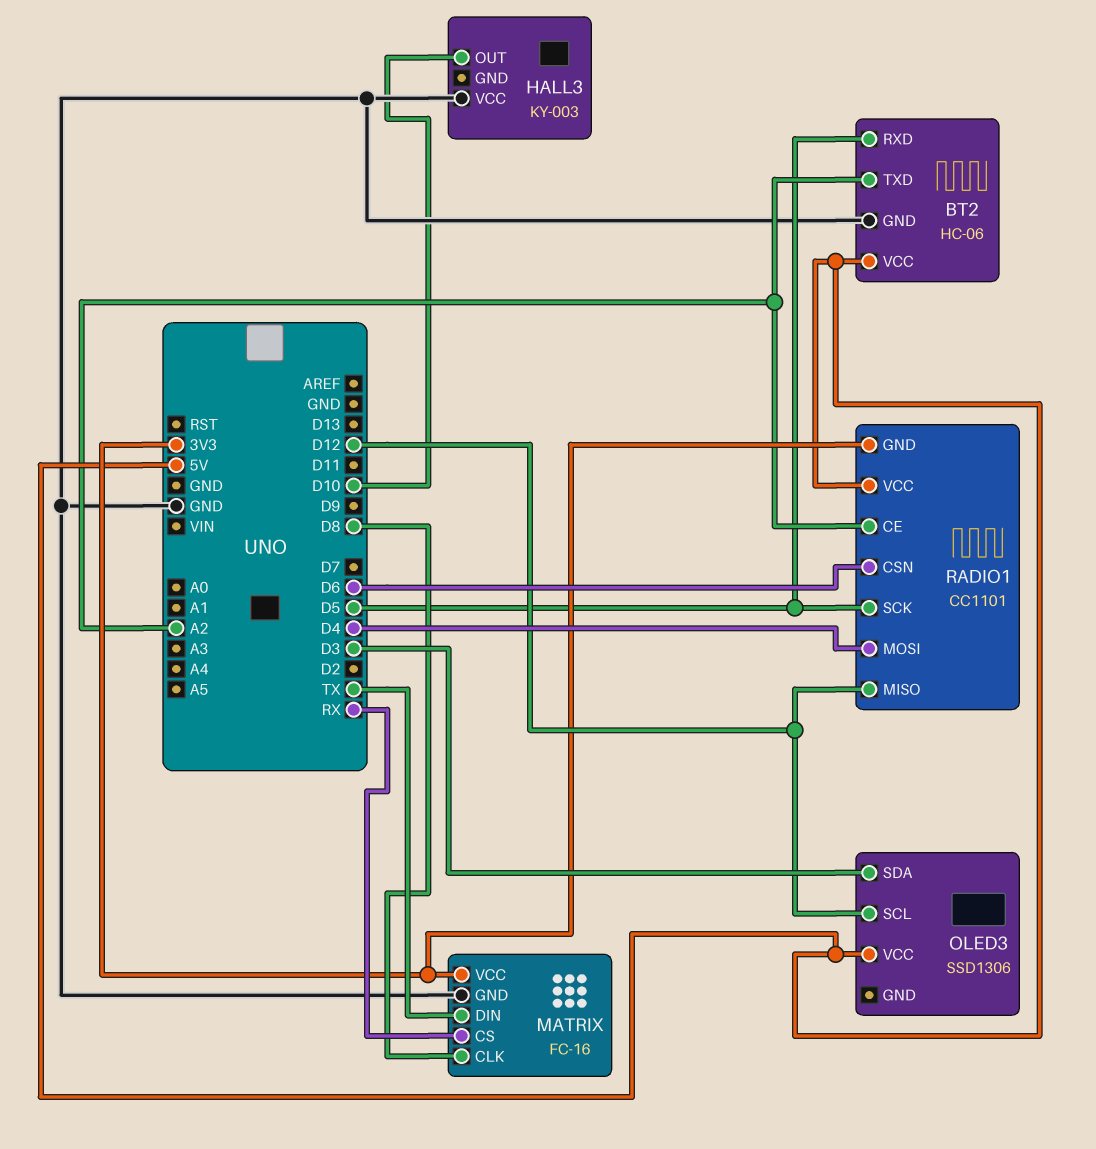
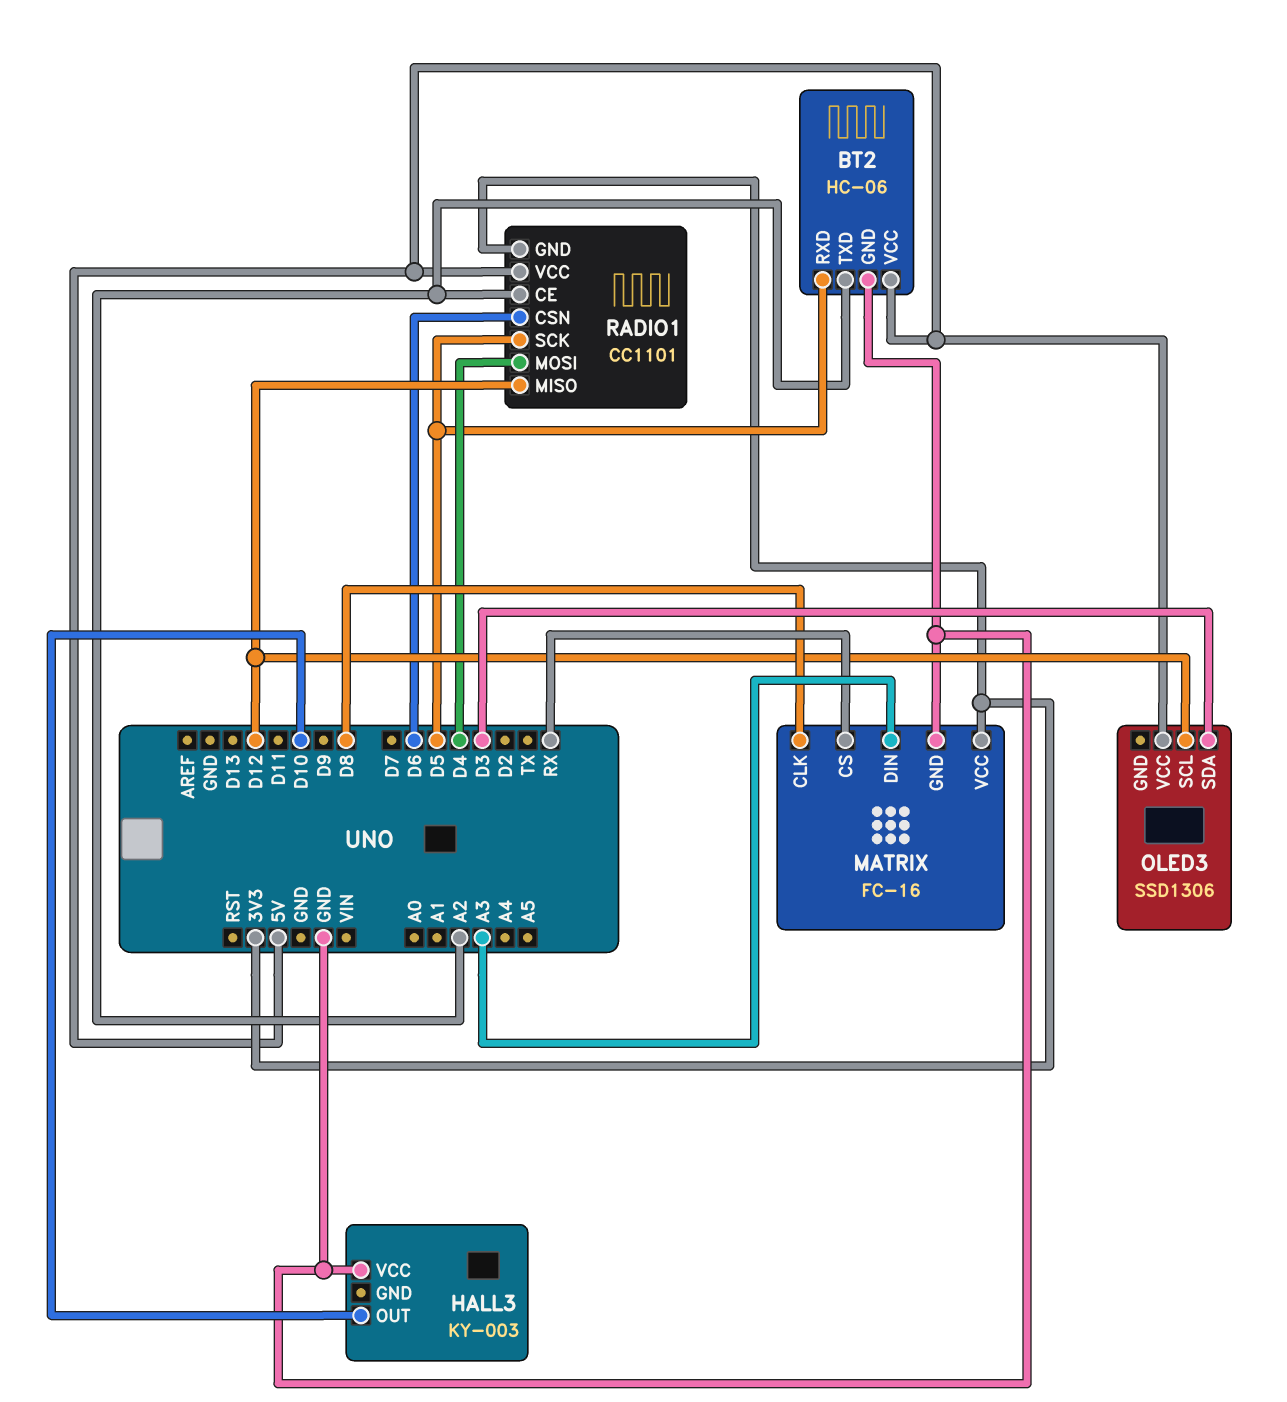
MATRIX pin DIN: TX -> A3

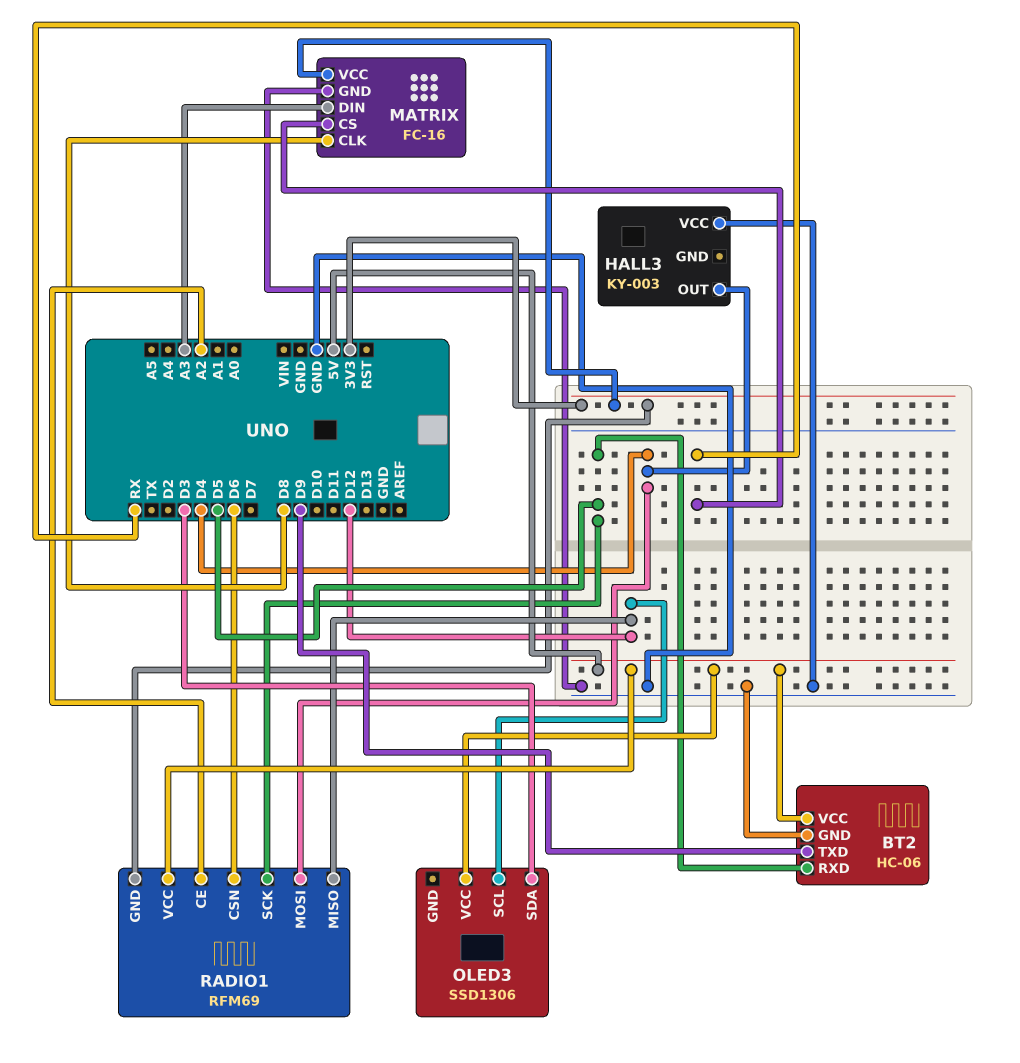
BT2 pin TXD: A2 -> D9
HALL3 pin OUT: D10 -> D4
RADIO1: CC1101 -> RFM69

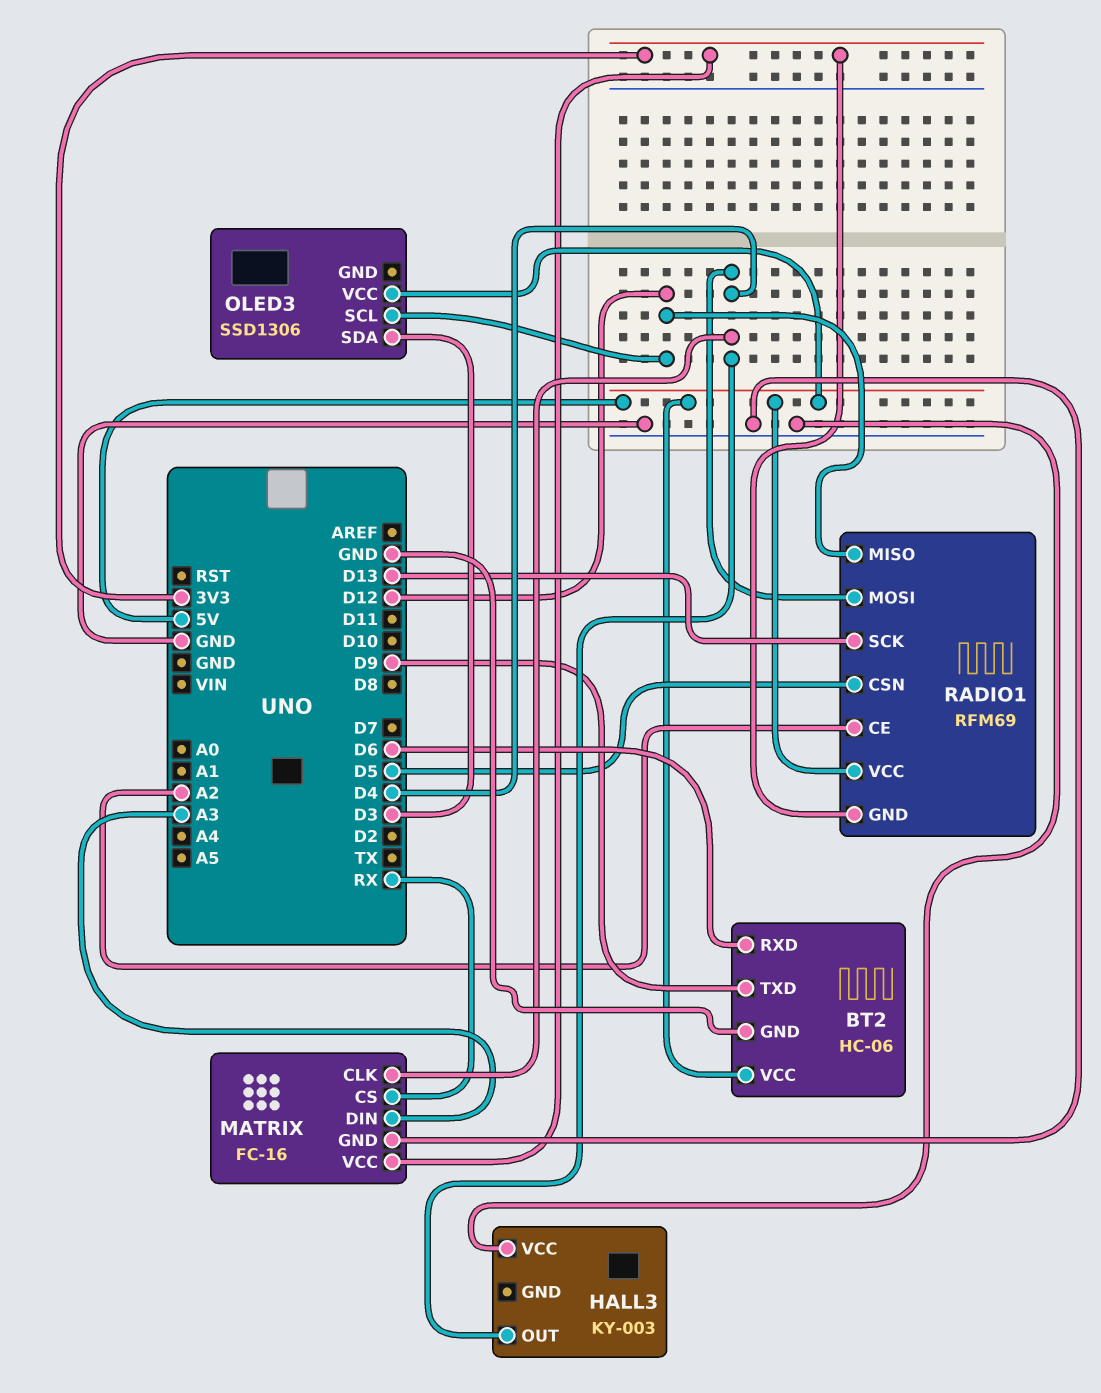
BT2 pin RXD: D5 -> D6
MATRIX pin CLK: D8 -> D4
RADIO1 pin CSN: D6 -> D5
RADIO1 pin SCK: D5 -> D13

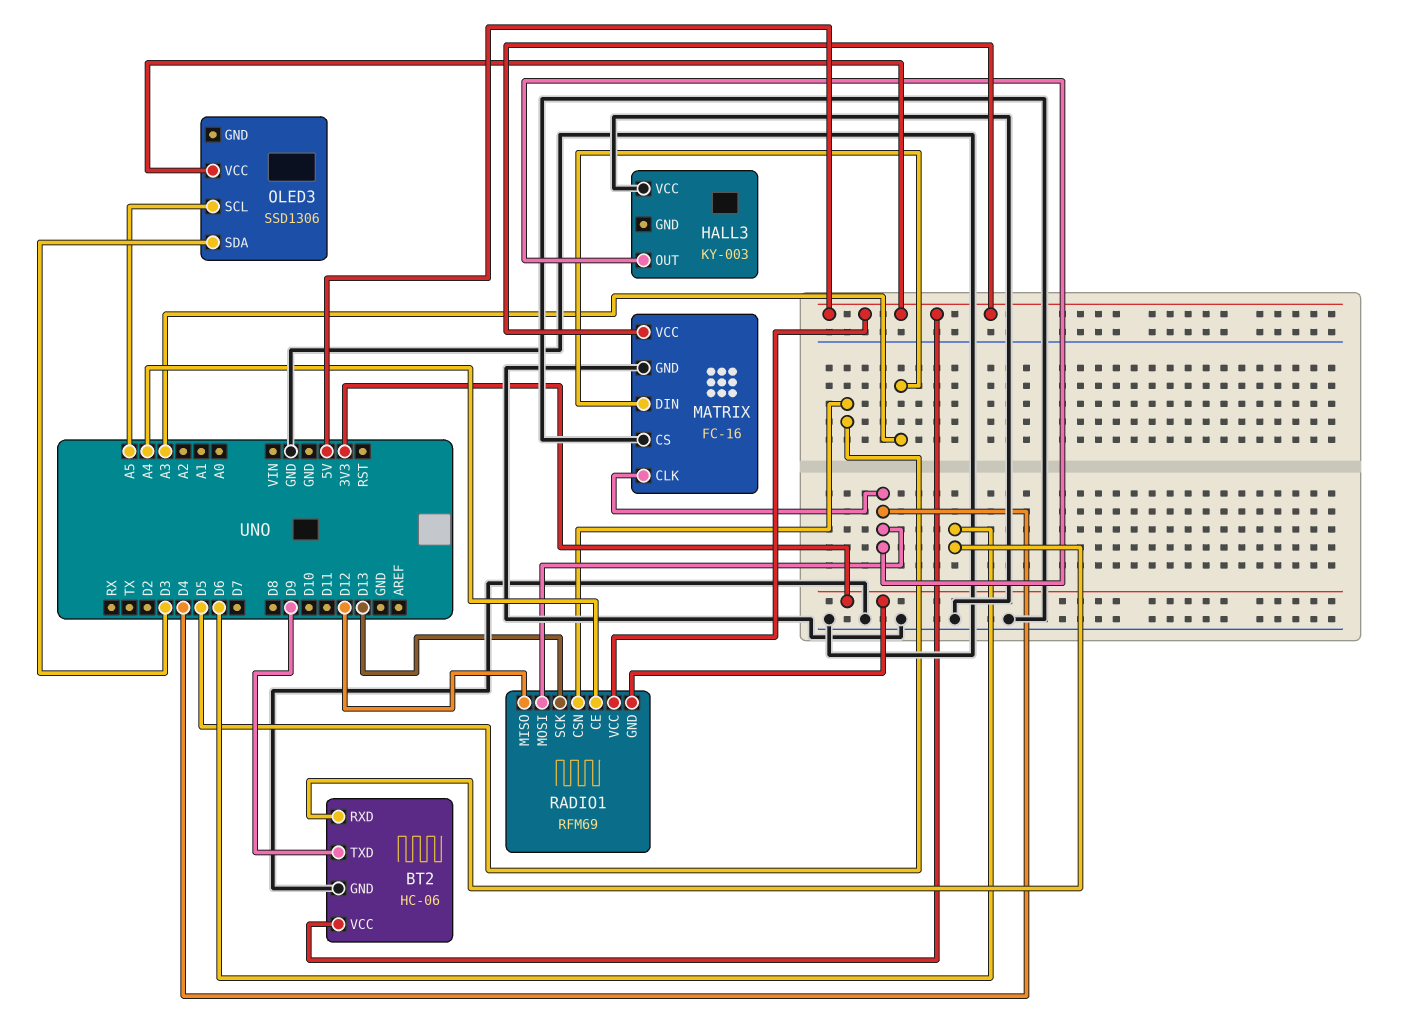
MATRIX pin CS: RX -> GND
MATRIX pin VCC: 3V3 -> 5V
OLED3 pin SCL: D12 -> A5
RADIO1 pin CE: A2 -> A4

